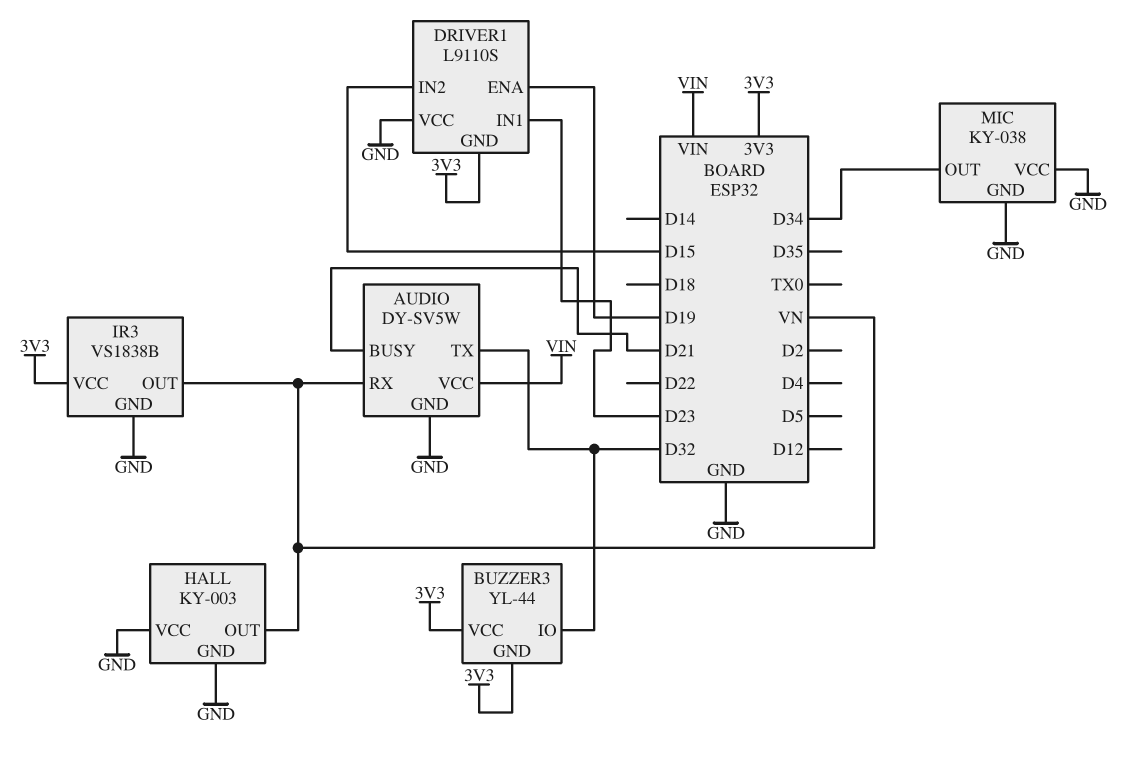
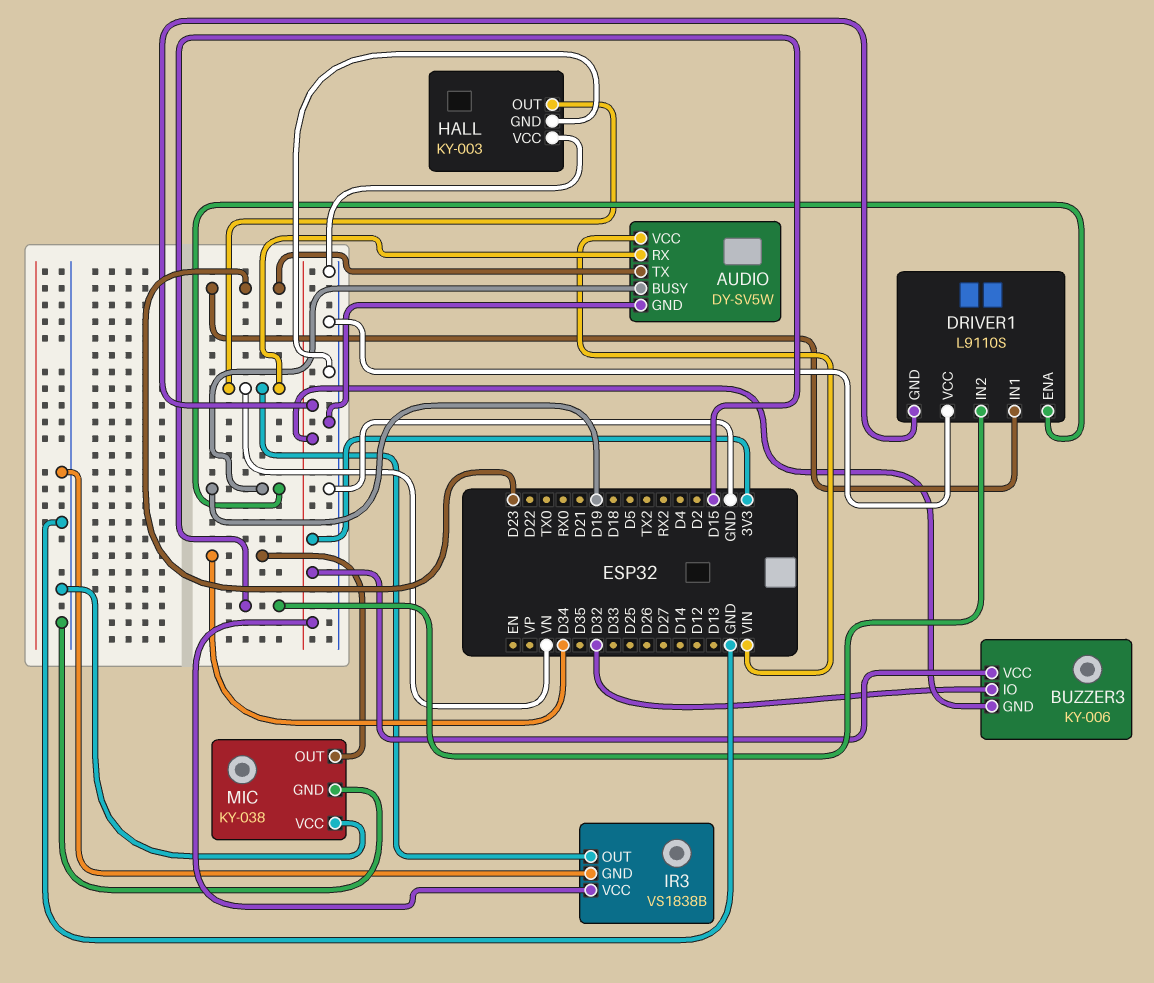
AUDIO pin BUSY: D21 -> D19
AUDIO pin TX: D32 -> D23
BUZZER3: YL-44 -> KY-006

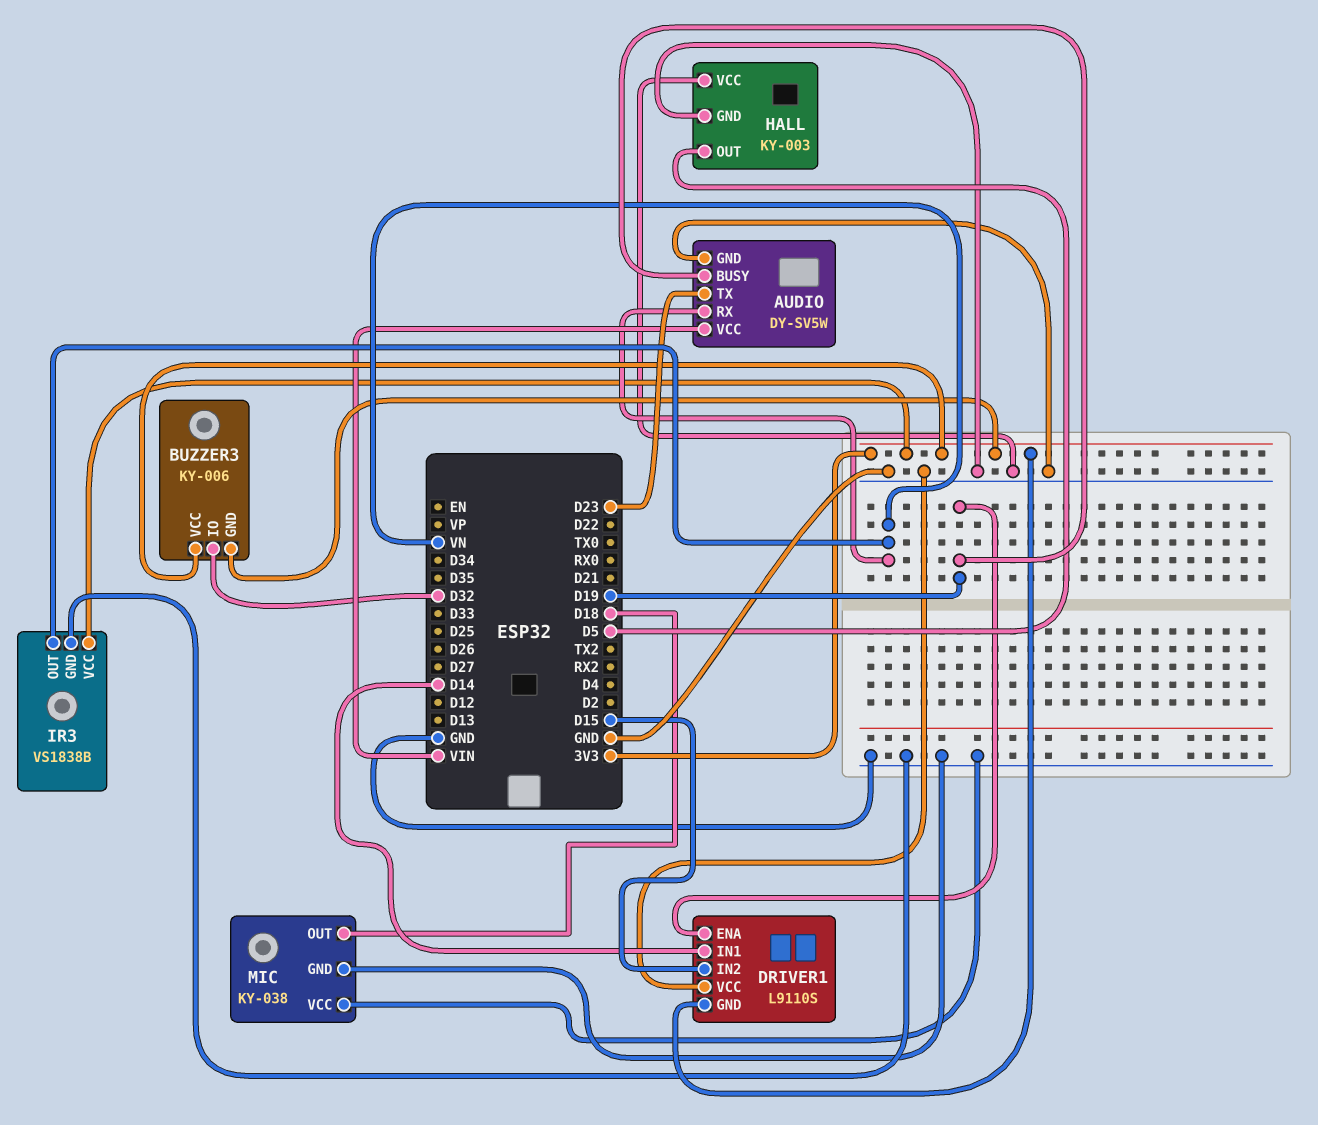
DRIVER1 pin IN1: D23 -> D14
HALL pin OUT: VN -> D5
MIC pin OUT: D34 -> D18

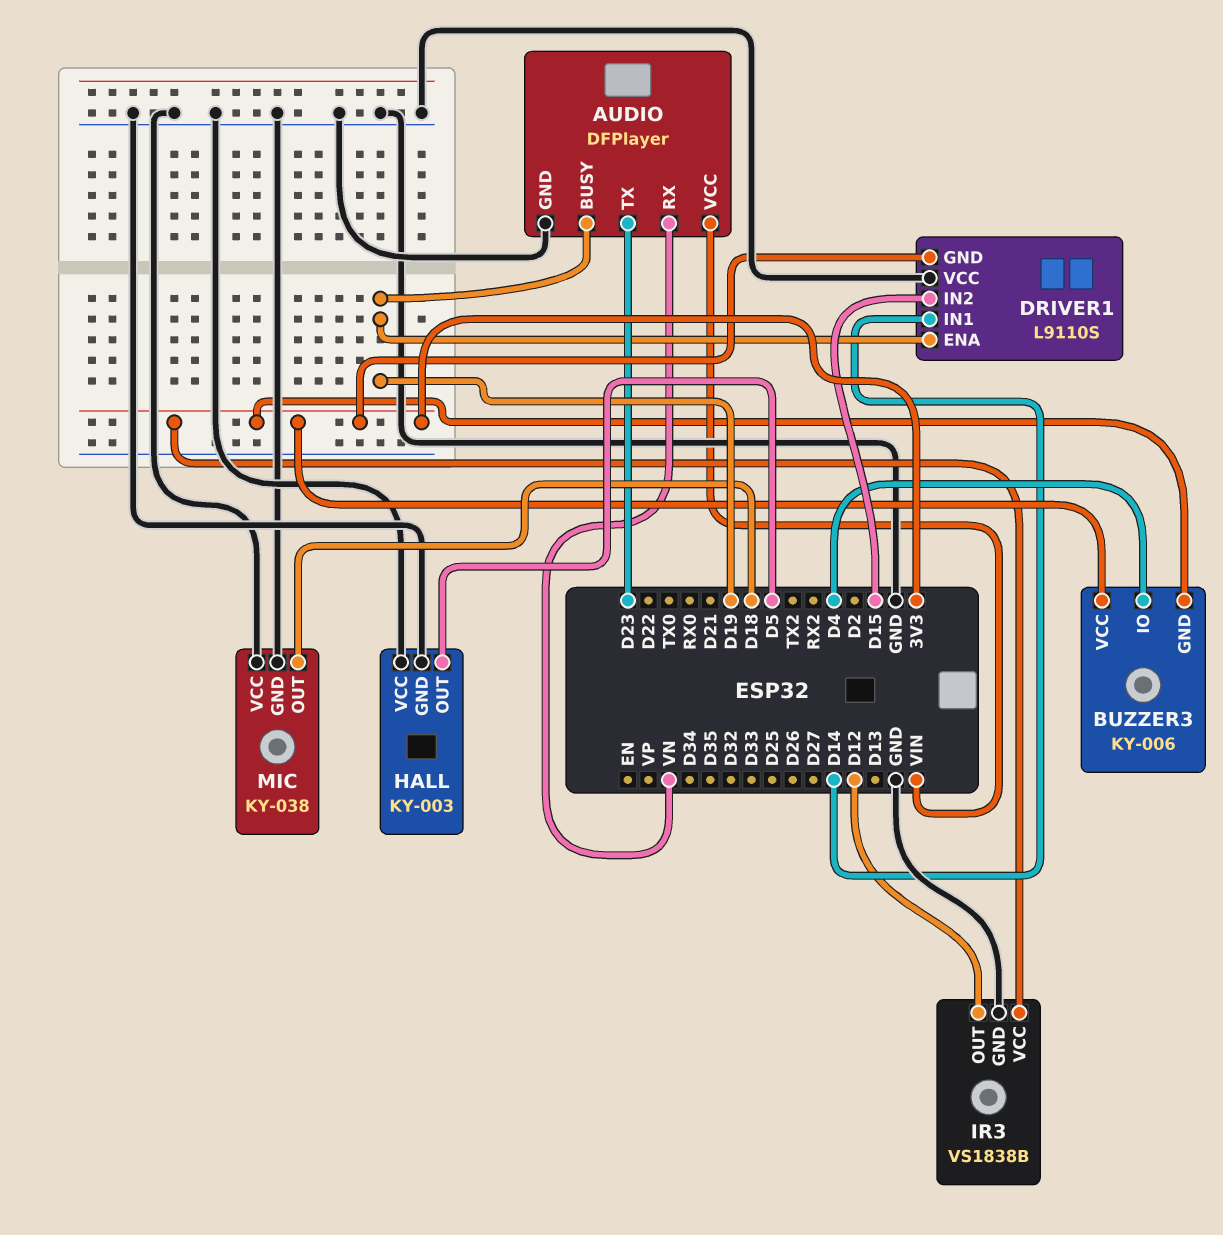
AUDIO: DY-SV5W -> DFPlayer
BUZZER3 pin IO: D32 -> D4
IR3 pin OUT: VN -> D12

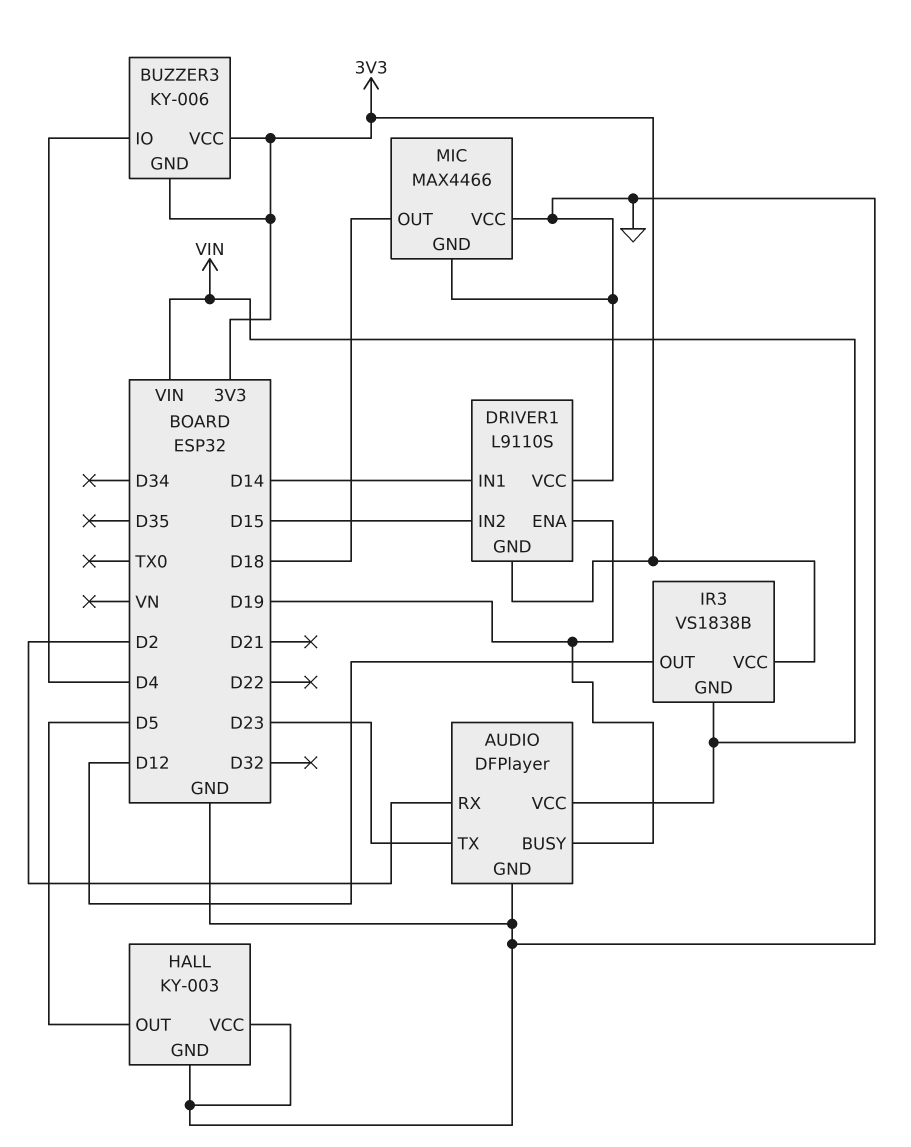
AUDIO pin RX: VN -> D2
IR3 pin GND: GND -> VIN
MIC: KY-038 -> MAX4466

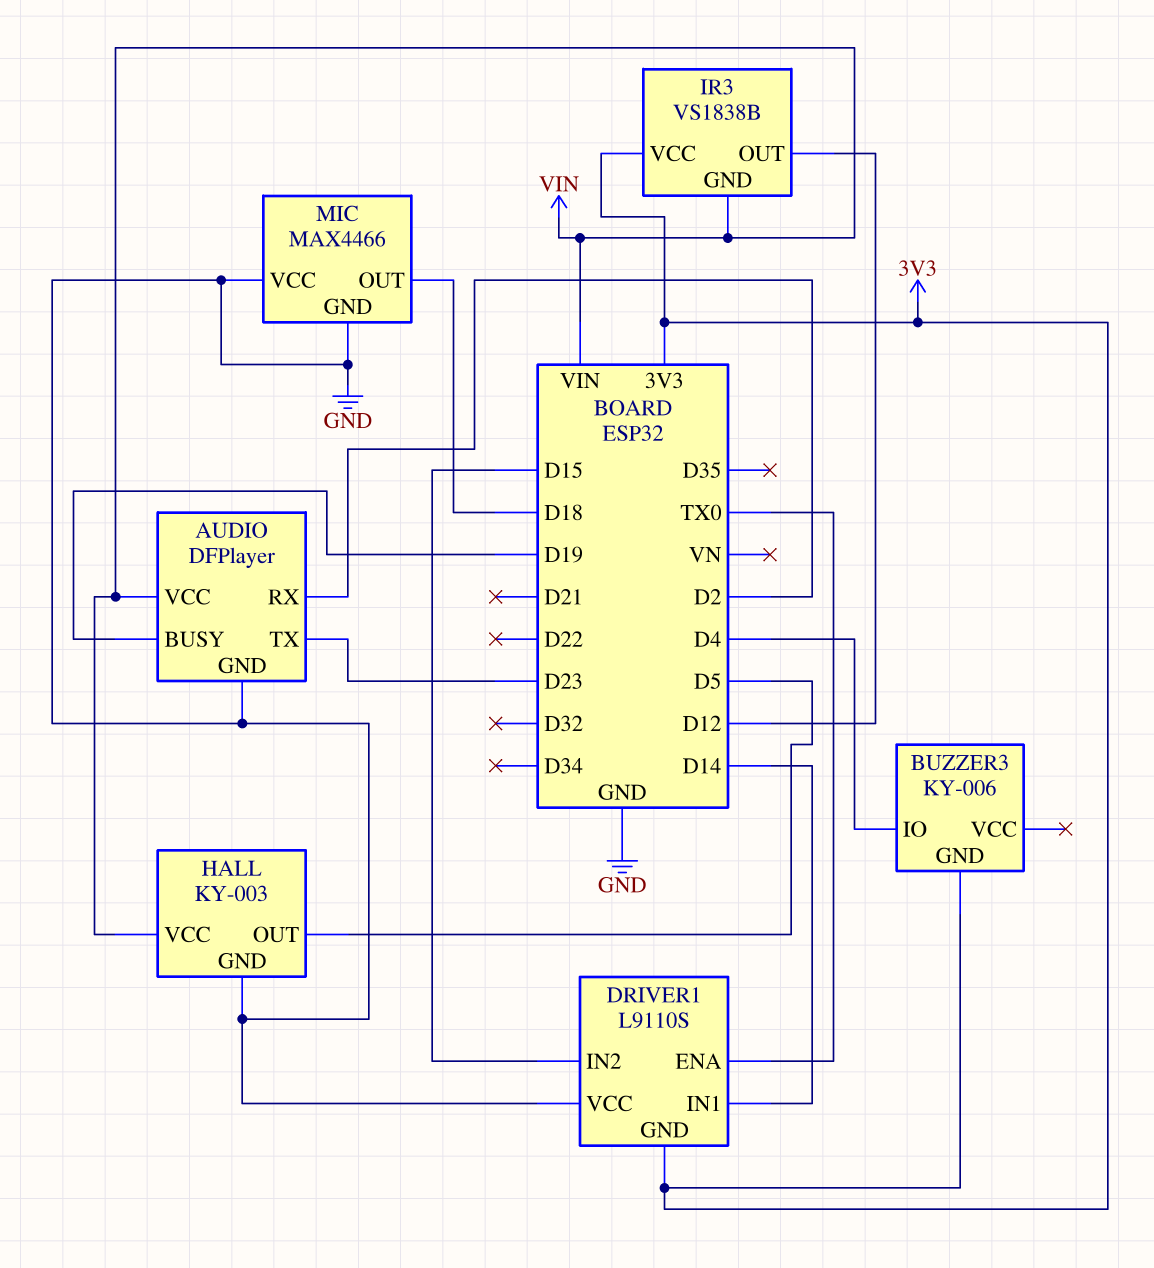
BUZZER3 pin VCC: 3V3 -> none
DRIVER1 pin ENA: D19 -> TX0
HALL pin VCC: GND -> VIN

